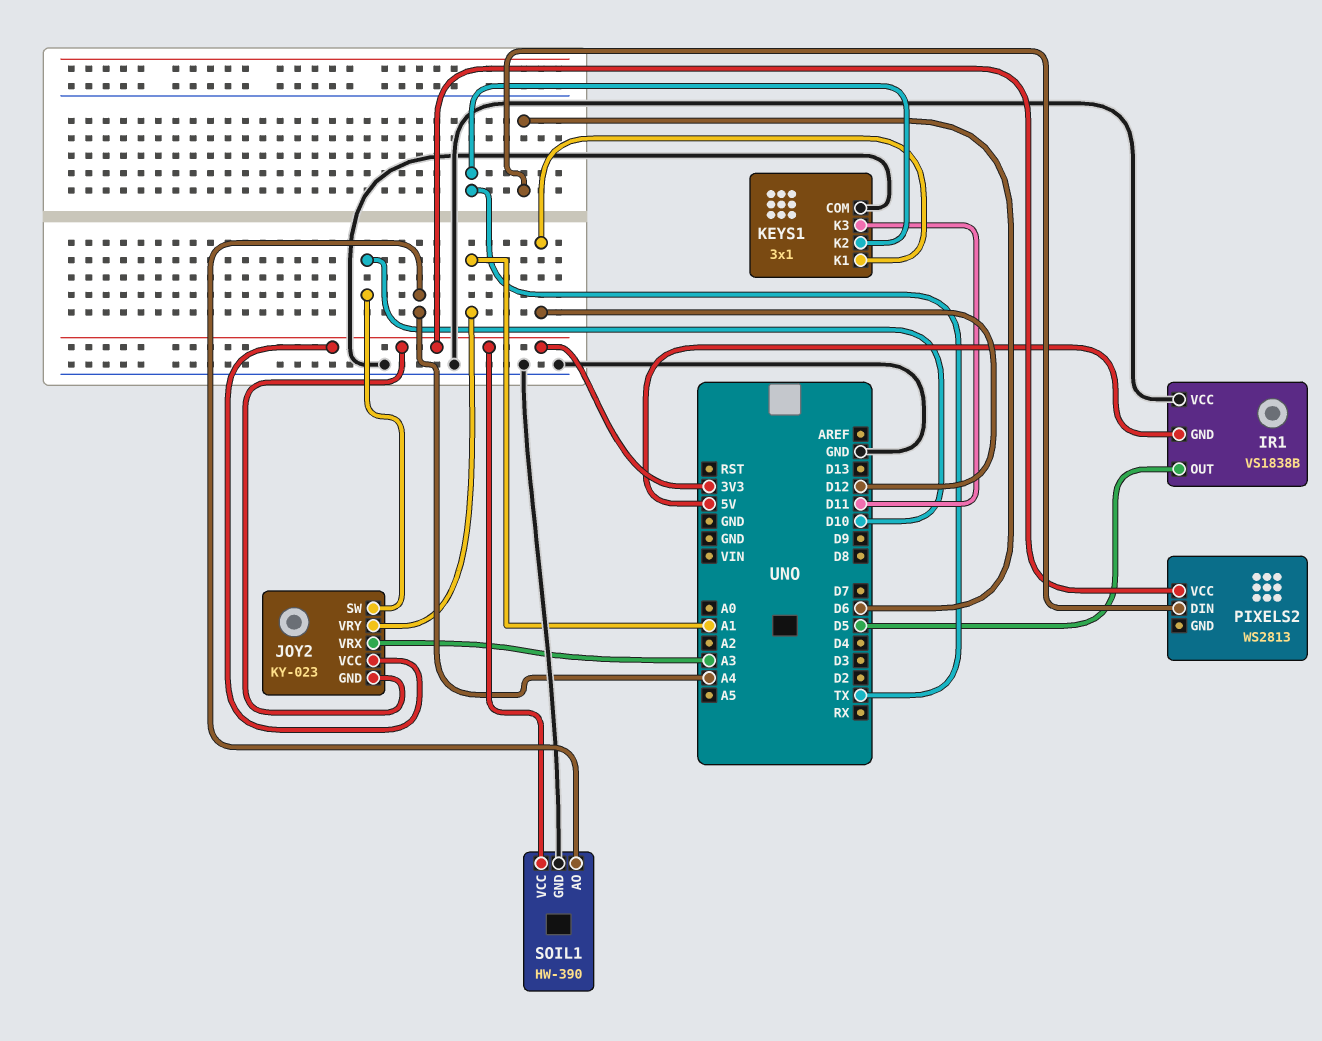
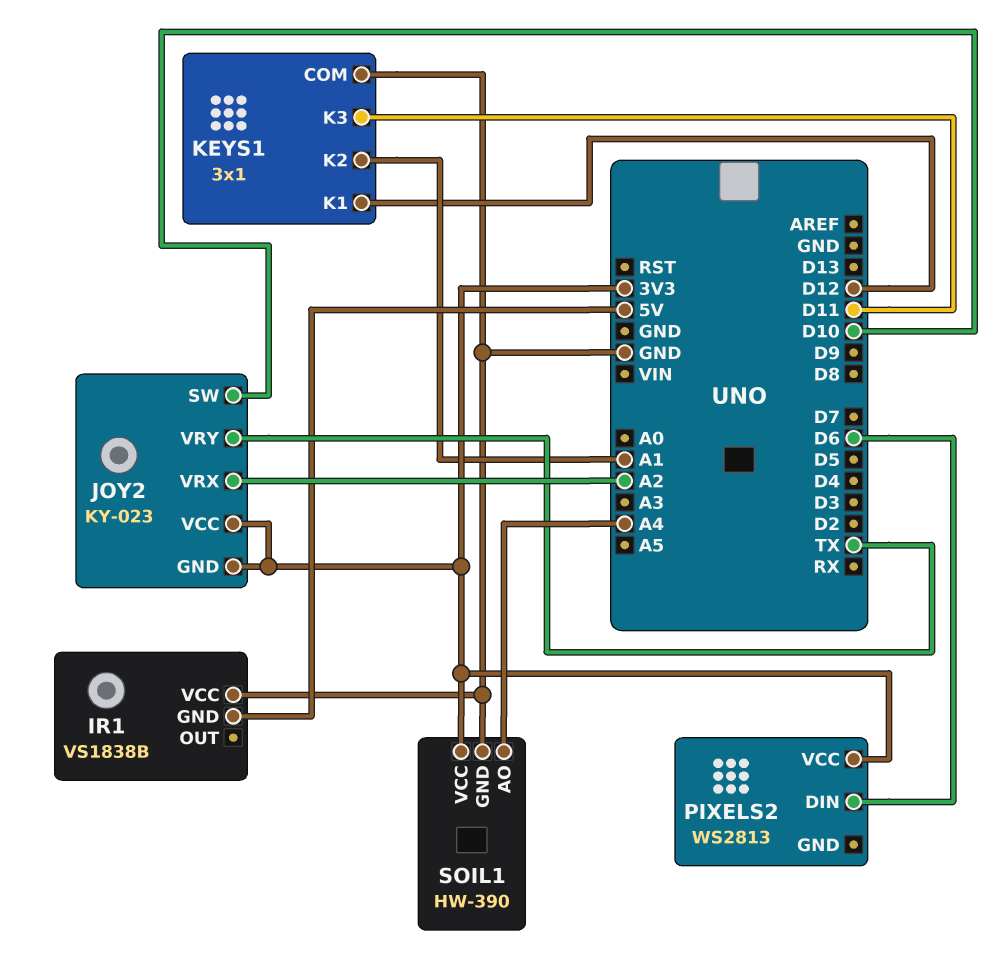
IR1 pin OUT: D5 -> none
JOY2 pin VRX: A3 -> A2
JOY2 pin VRY: A1 -> TX
KEYS1 pin K2: TX -> A1

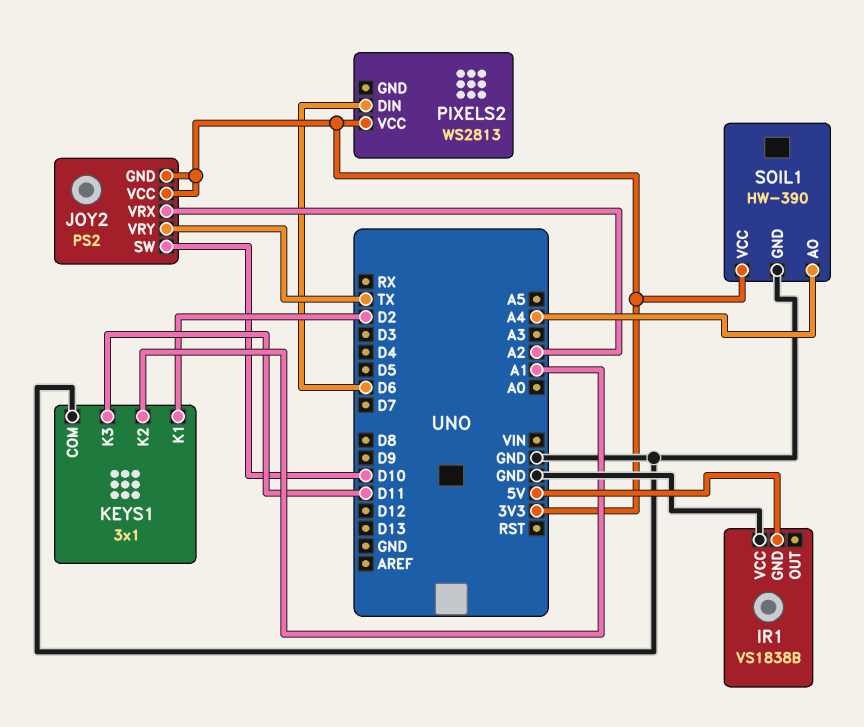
JOY2: KY-023 -> PS2
KEYS1 pin K1: D12 -> D2

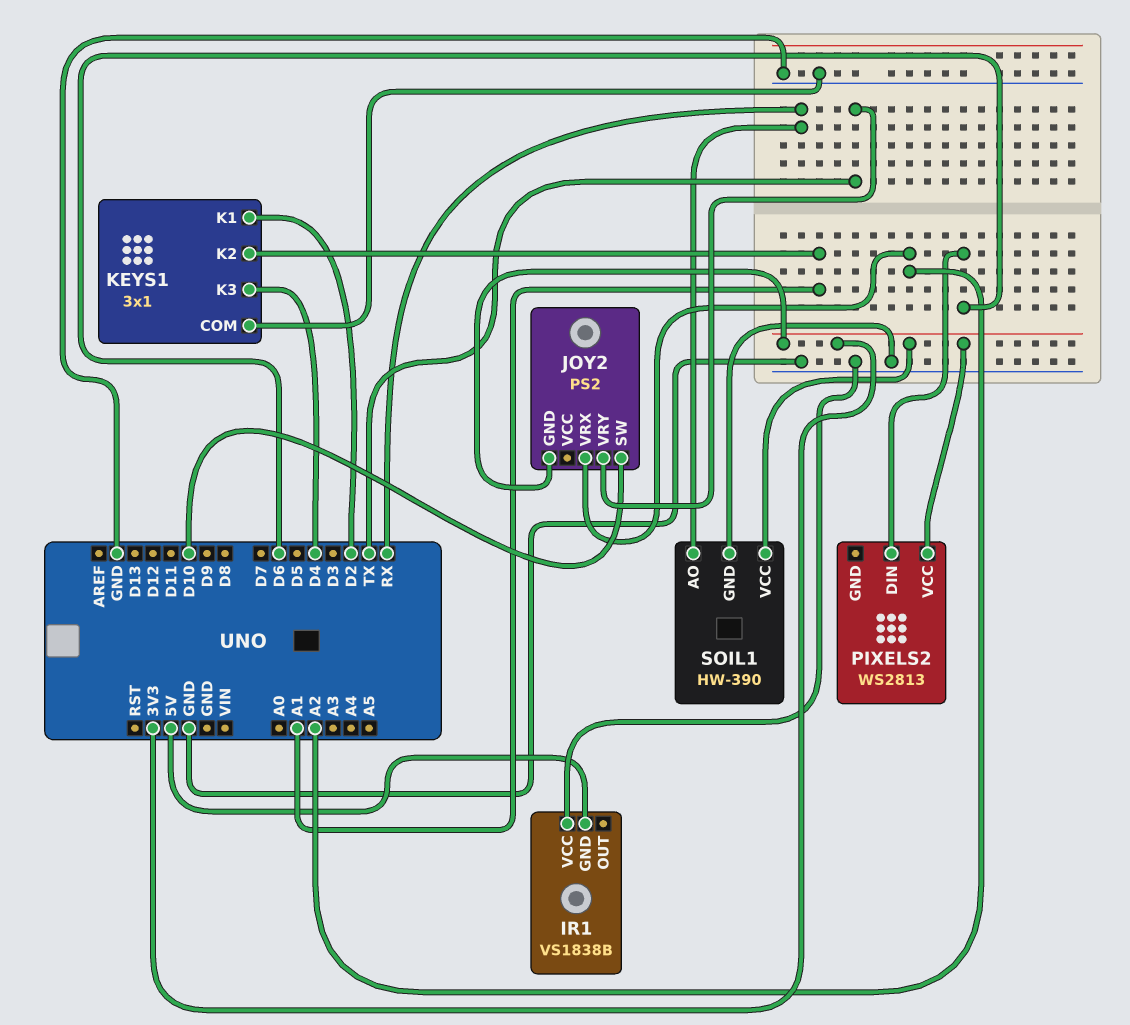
JOY2 pin VCC: 3V3 -> none
KEYS1 pin K3: D11 -> D4
SOIL1 pin AO: A4 -> RX

